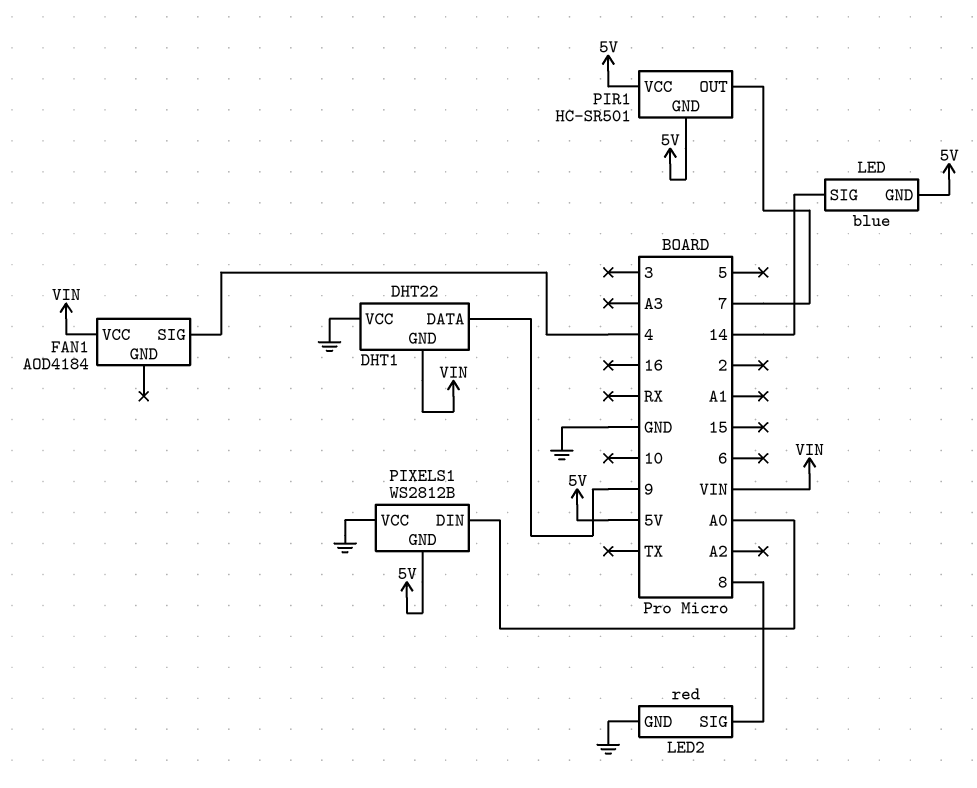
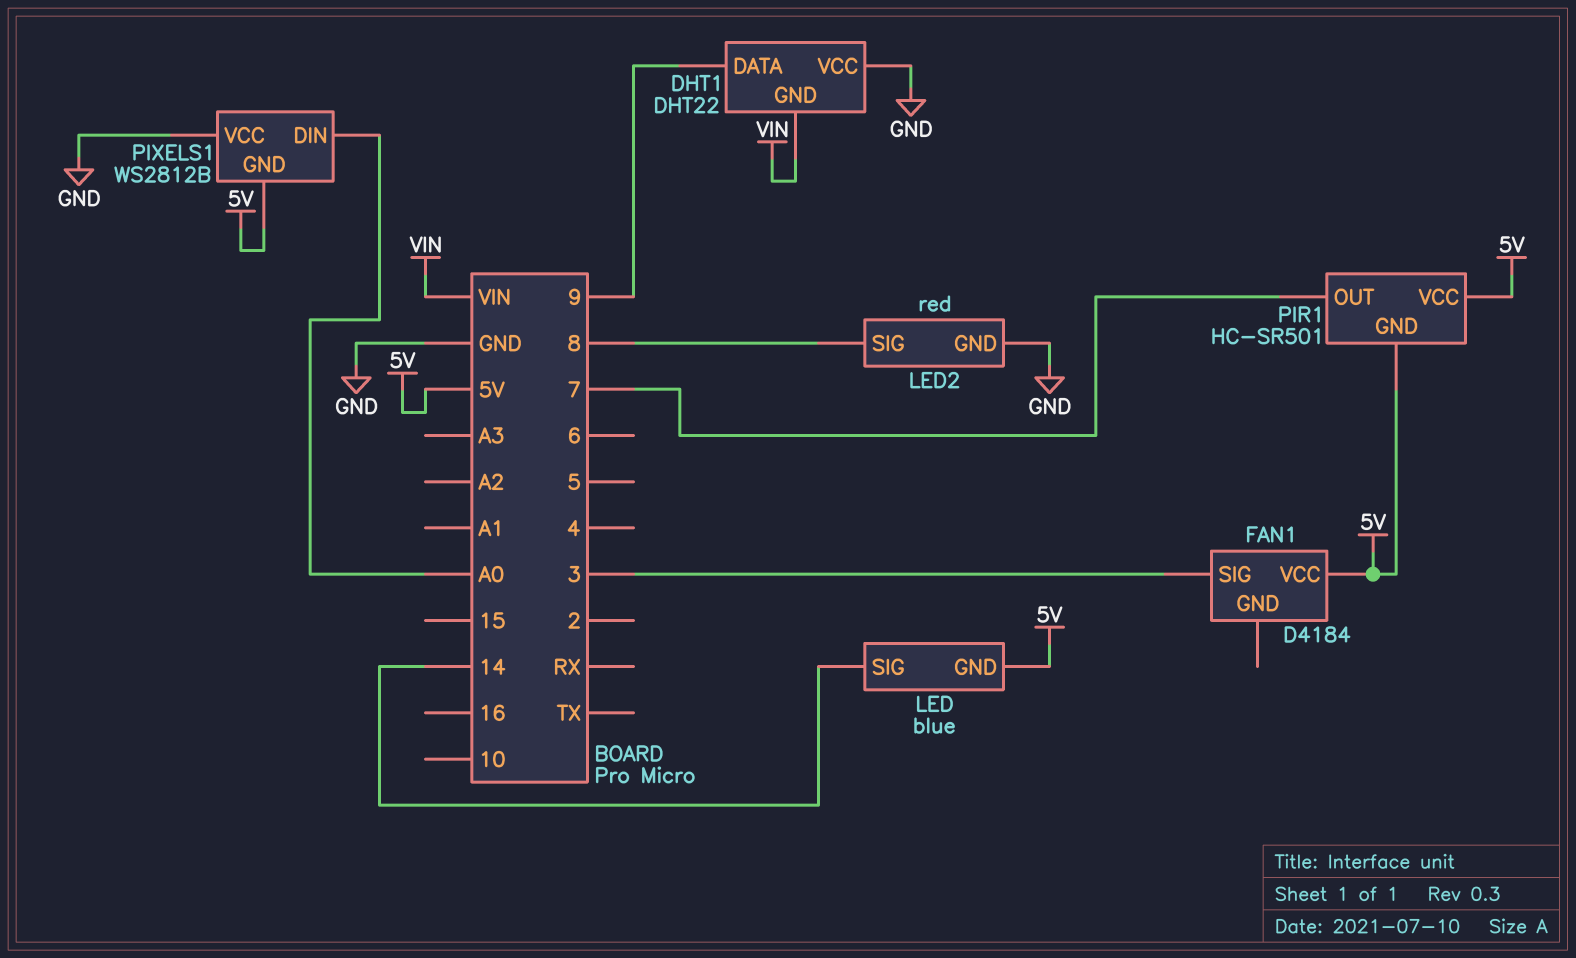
FAN1: AOD4184 -> D4184
FAN1 pin SIG: 4 -> 3
FAN1 pin VCC: VIN -> 5V

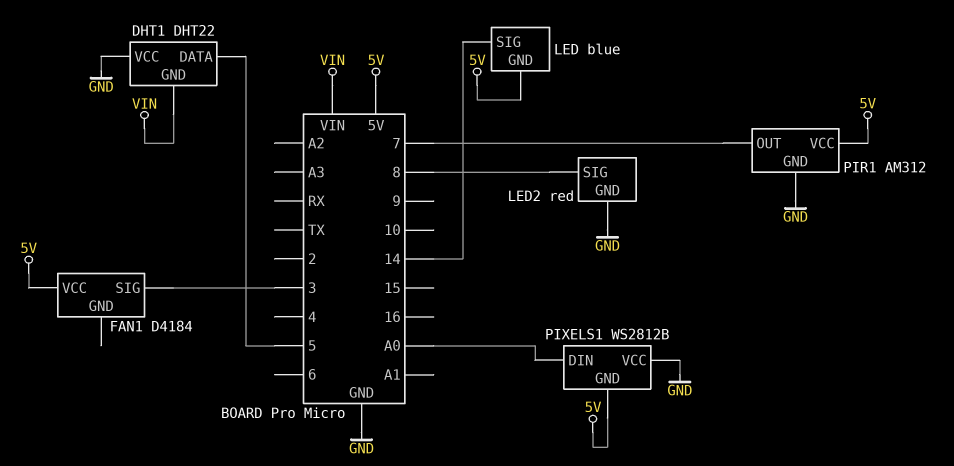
DHT1 pin DATA: 9 -> 5
PIR1: HC-SR501 -> AM312
PIR1 pin GND: 5V -> GND

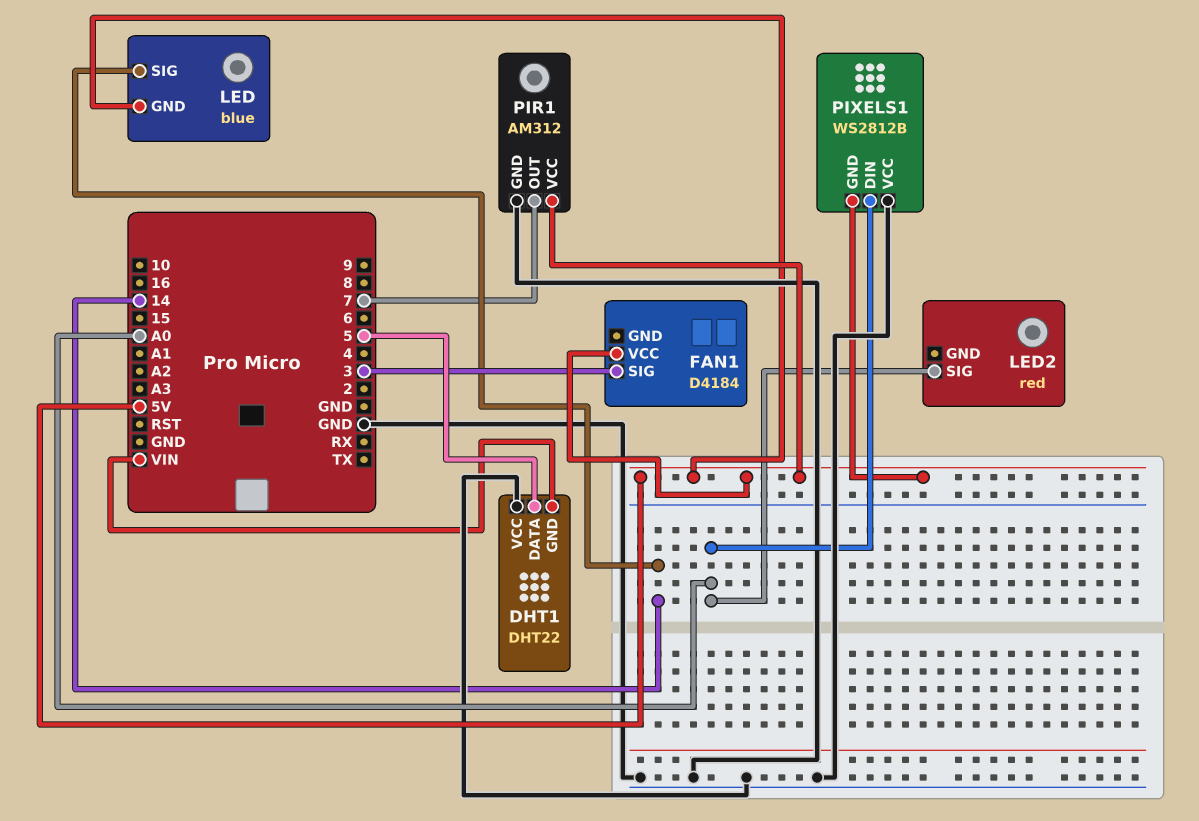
LED2 pin GND: GND -> none
LED2 pin SIG: 8 -> A0

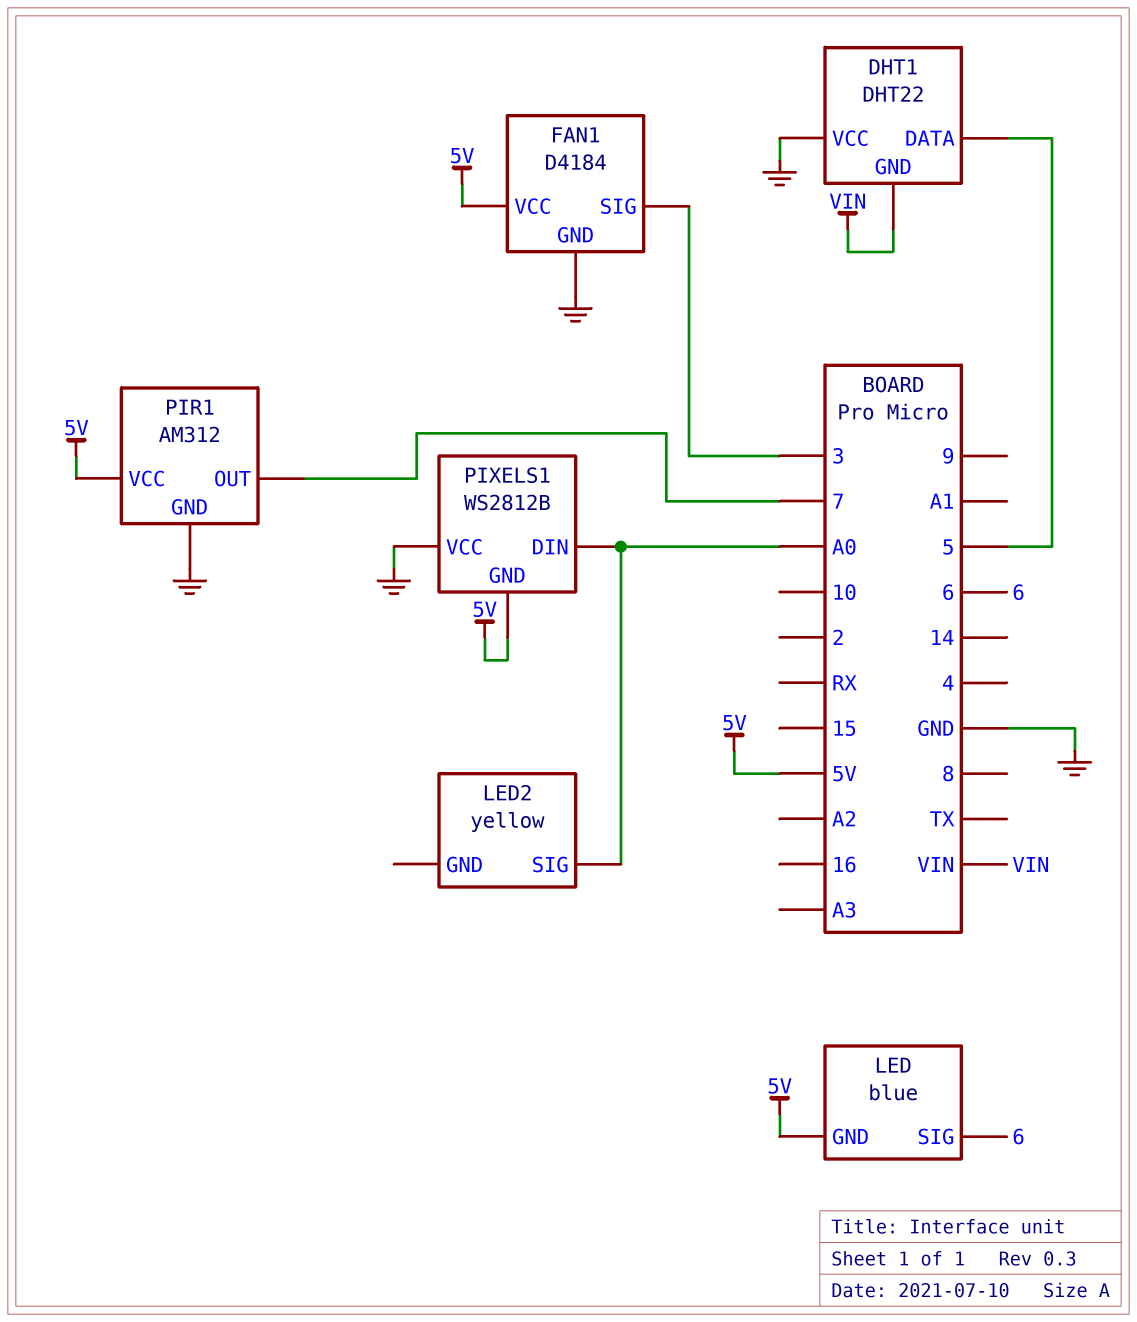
FAN1 pin GND: none -> GND
LED pin SIG: 14 -> 6
LED2: red -> yellow

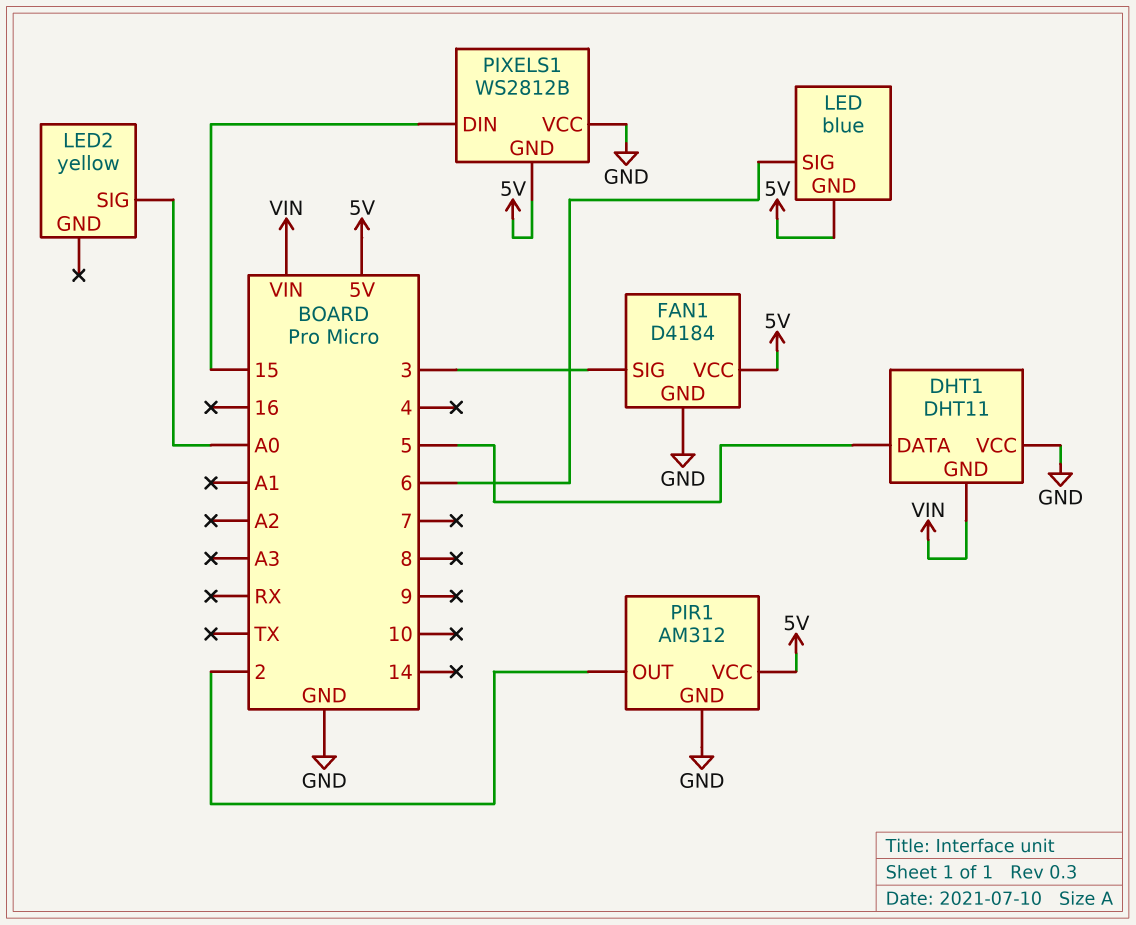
DHT1: DHT22 -> DHT11
PIR1 pin OUT: 7 -> 2
PIXELS1 pin DIN: A0 -> 15

